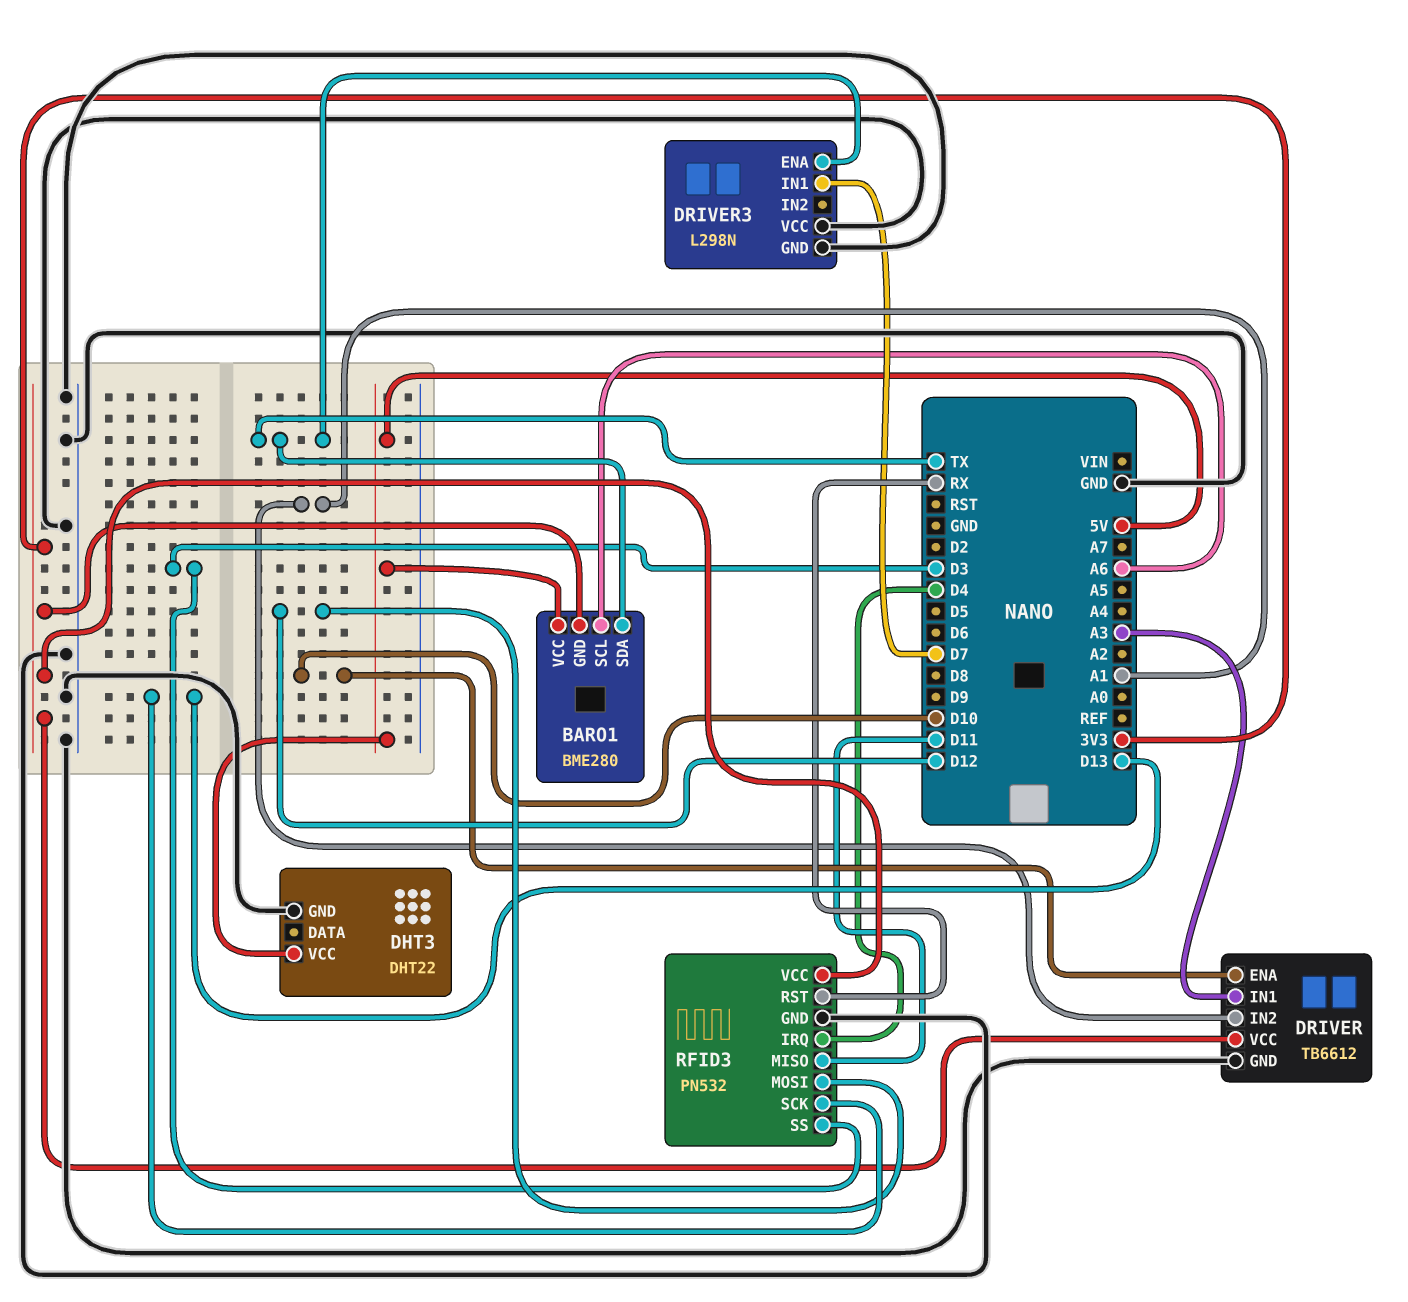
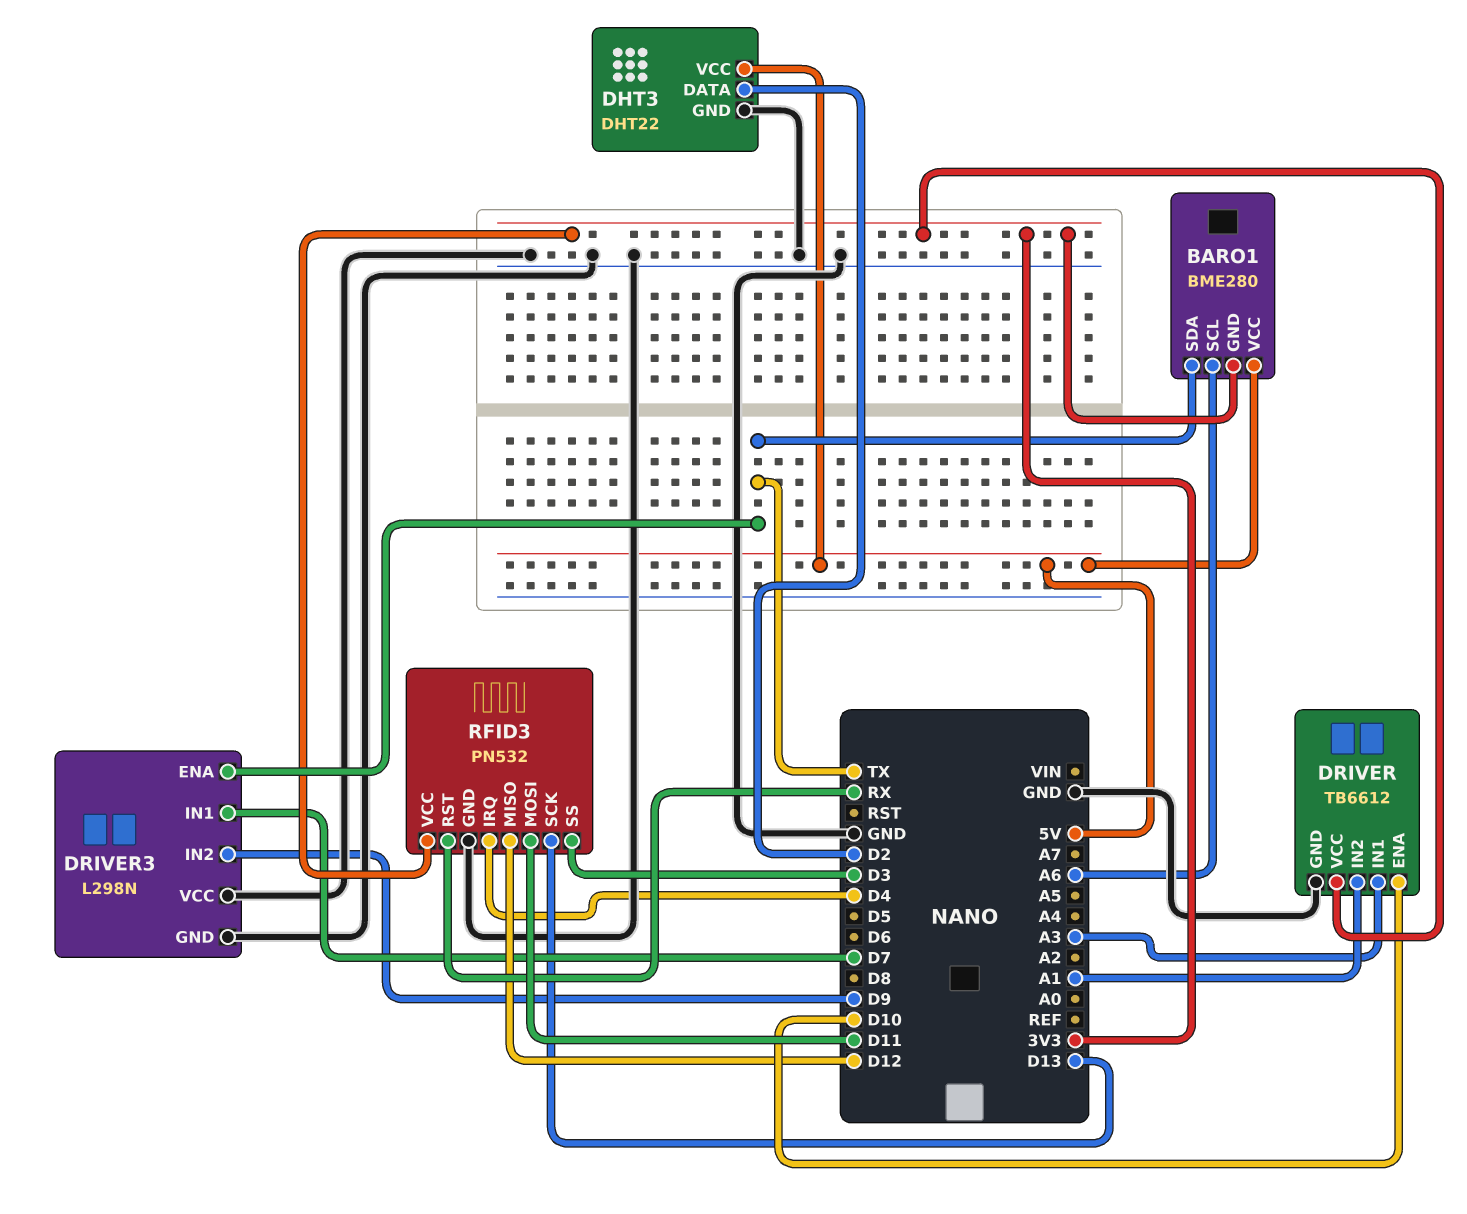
DHT3 pin DATA: none -> D2
DRIVER3 pin IN2: none -> D9
RFID3 pin MISO: D11 -> D12
RFID3 pin MOSI: D12 -> D11

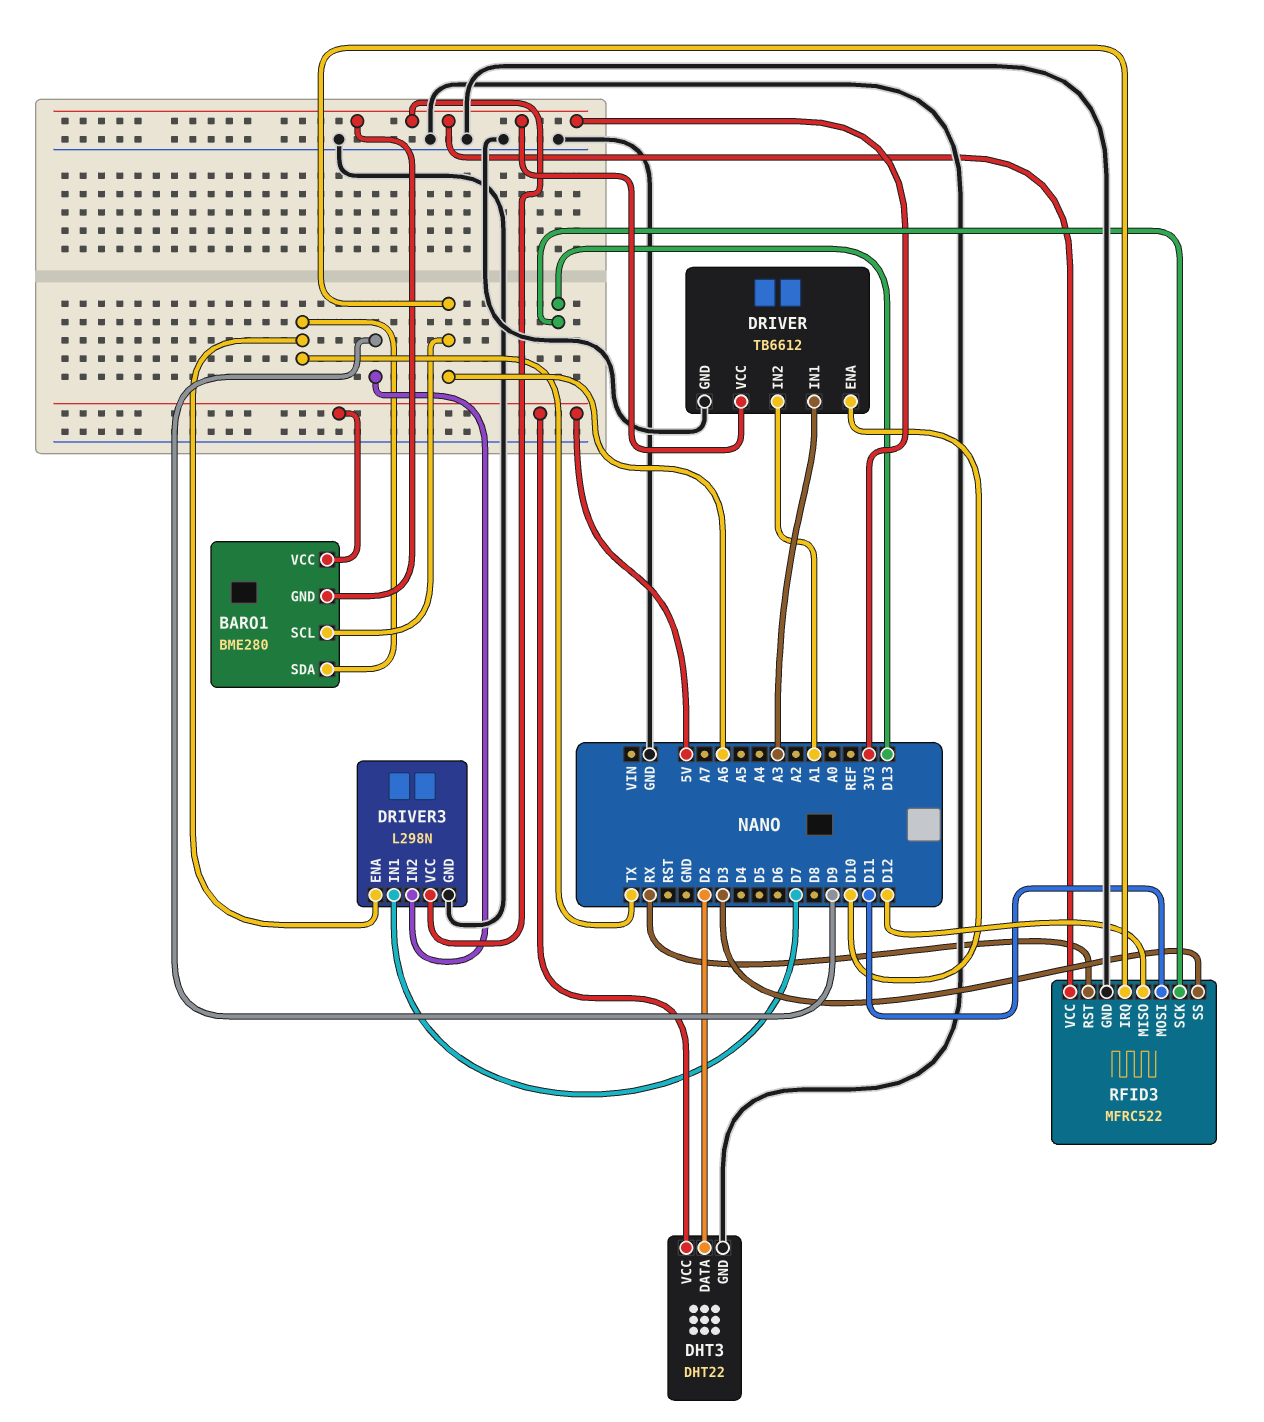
DRIVER3 pin VCC: GND -> 3V3
RFID3: PN532 -> MFRC522
RFID3 pin IRQ: D4 -> A6

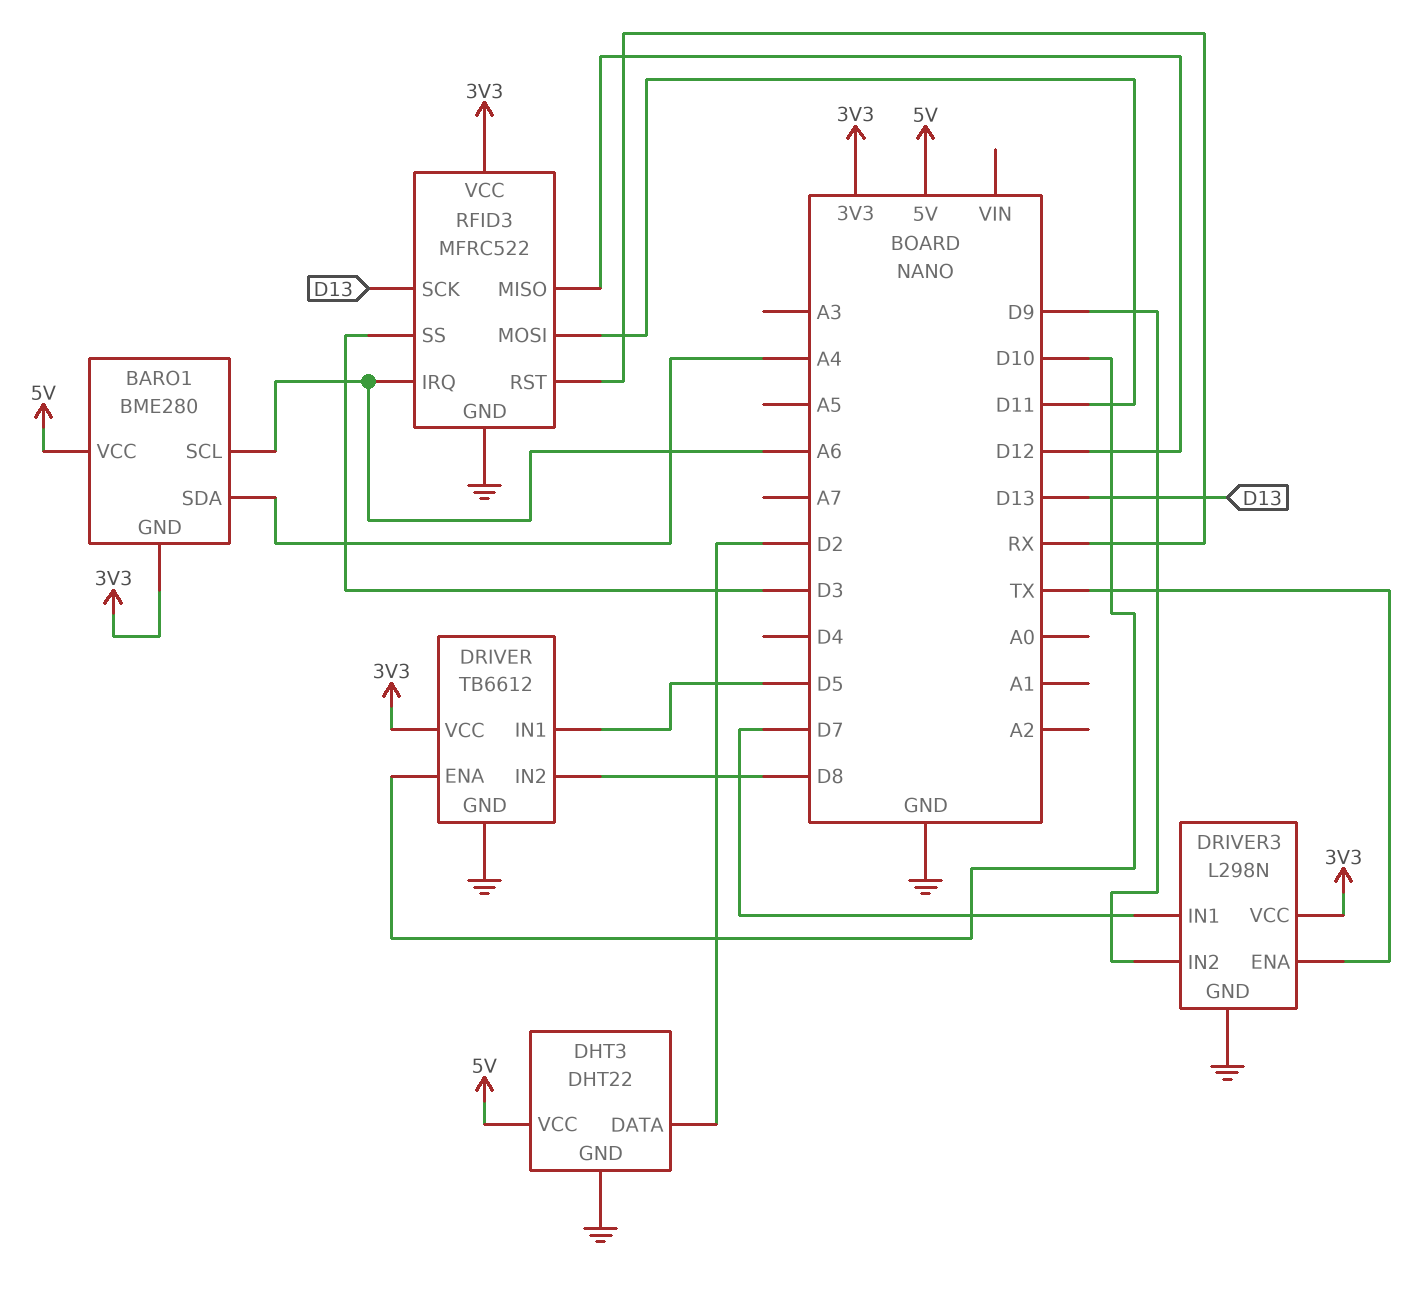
BARO1 pin SDA: TX -> A4
DRIVER pin IN1: A3 -> D5
DRIVER pin IN2: A1 -> D8

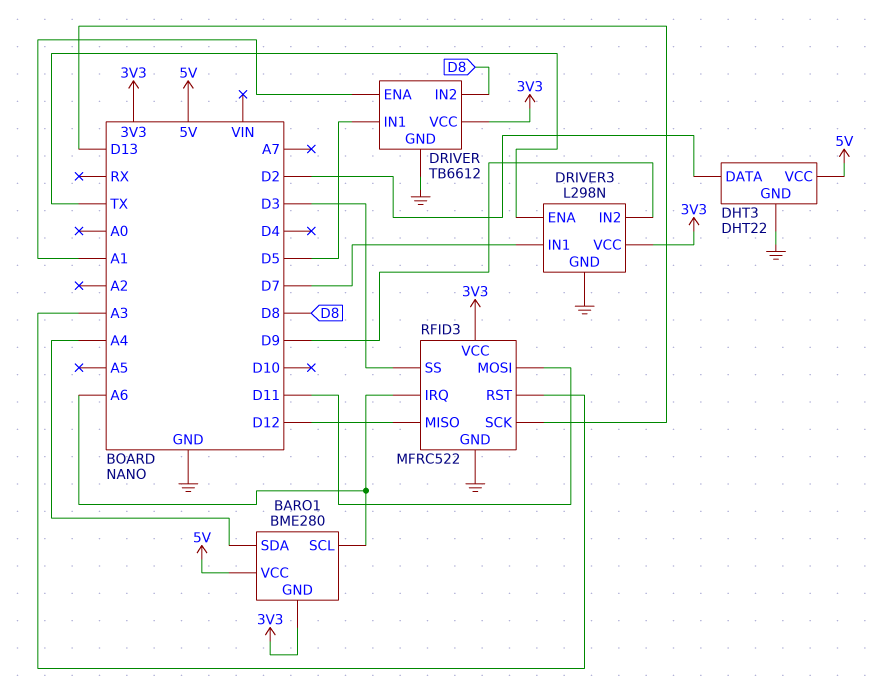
DRIVER pin ENA: D10 -> A1
RFID3 pin RST: RX -> A3

